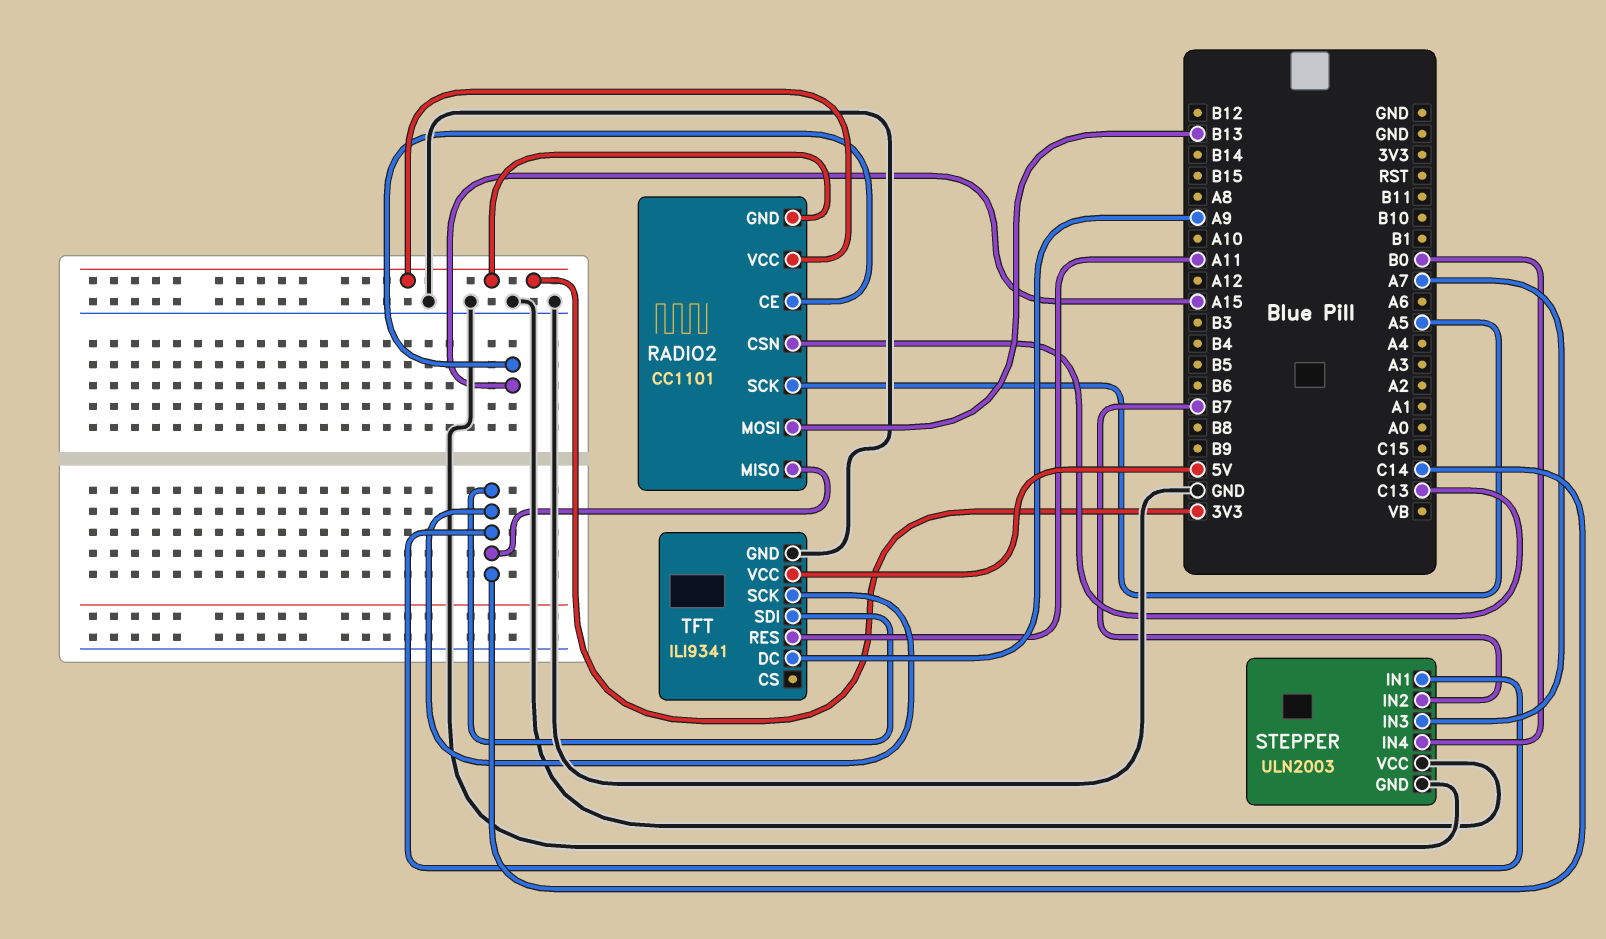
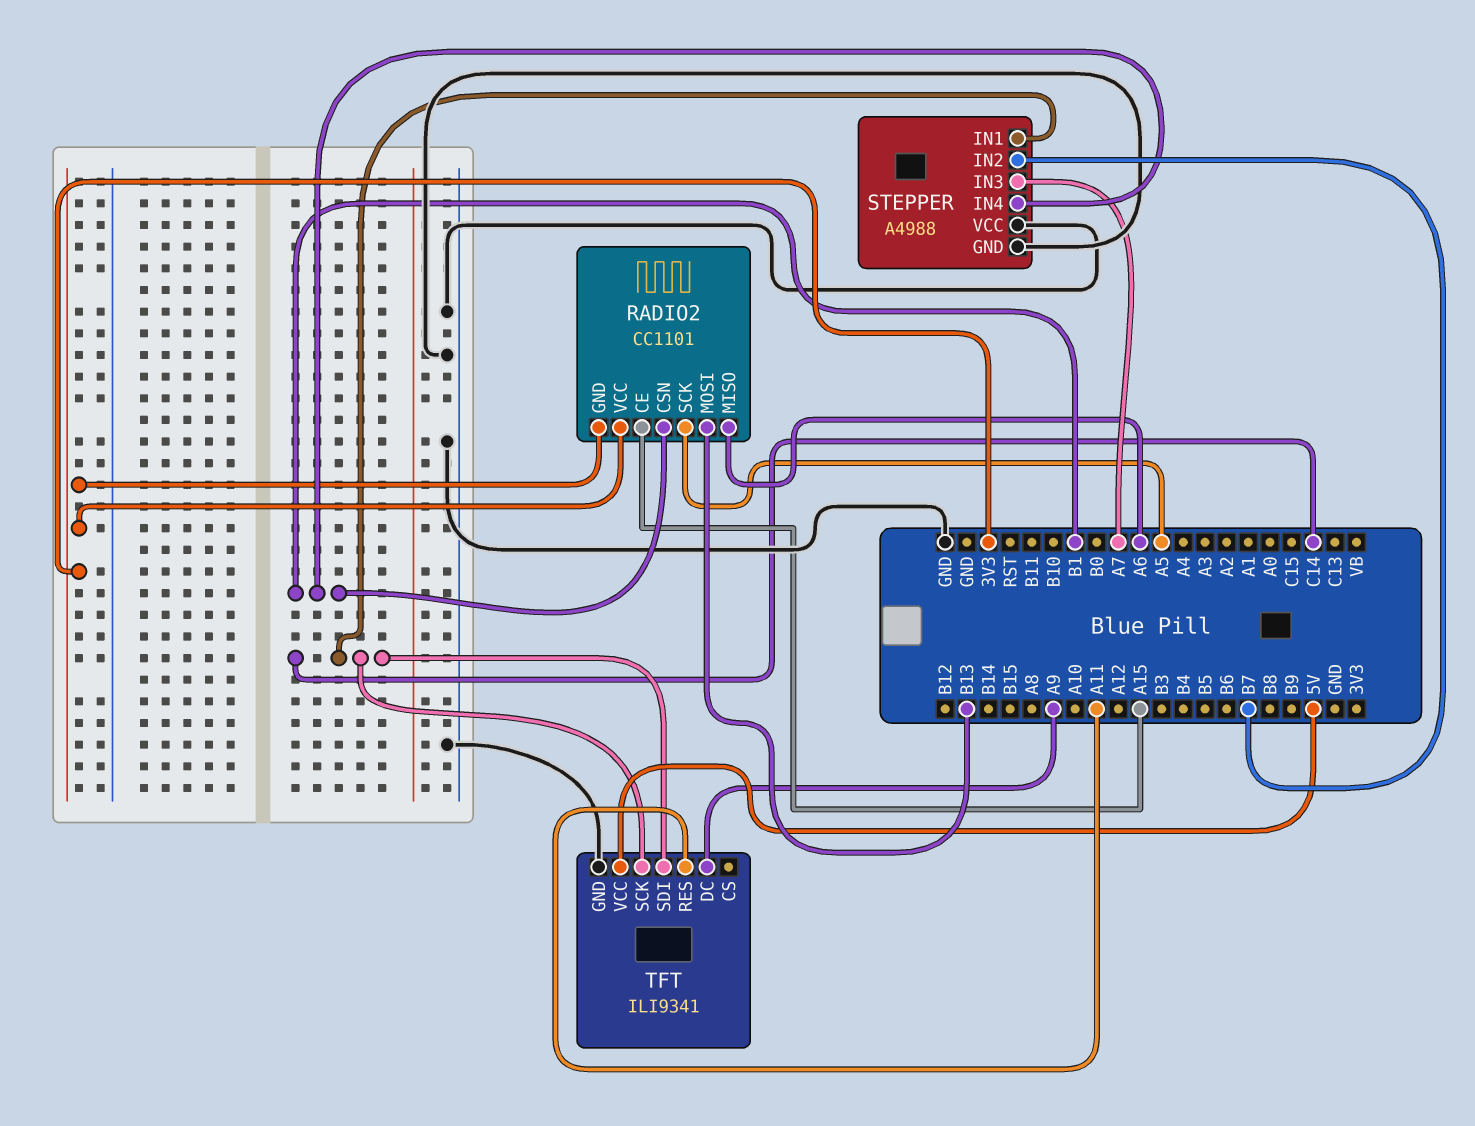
RADIO2 pin CSN: C13 -> B1
RADIO2 pin MISO: C14 -> A6
STEPPER: ULN2003 -> A4988
STEPPER pin IN4: B0 -> B1

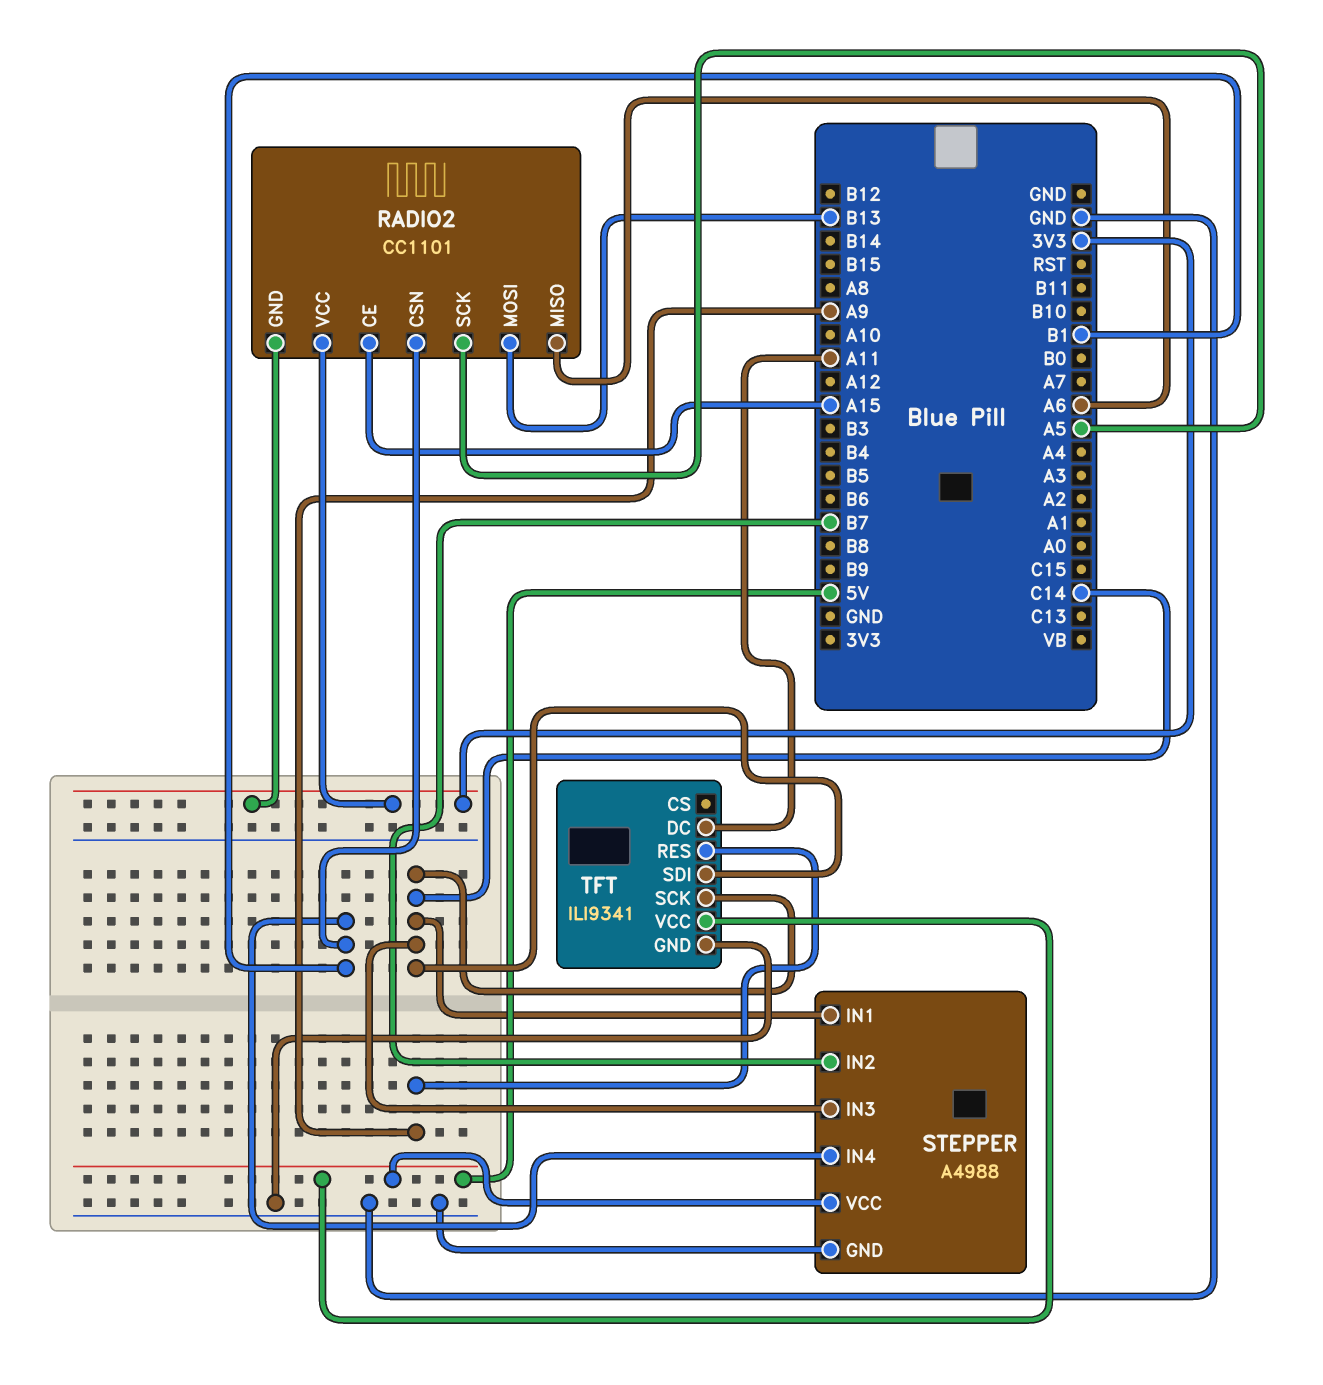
STEPPER pin IN3: A7 -> C14
STEPPER pin VCC: GND -> 5V
TFT pin DC: A9 -> A11
TFT pin RES: A11 -> A9

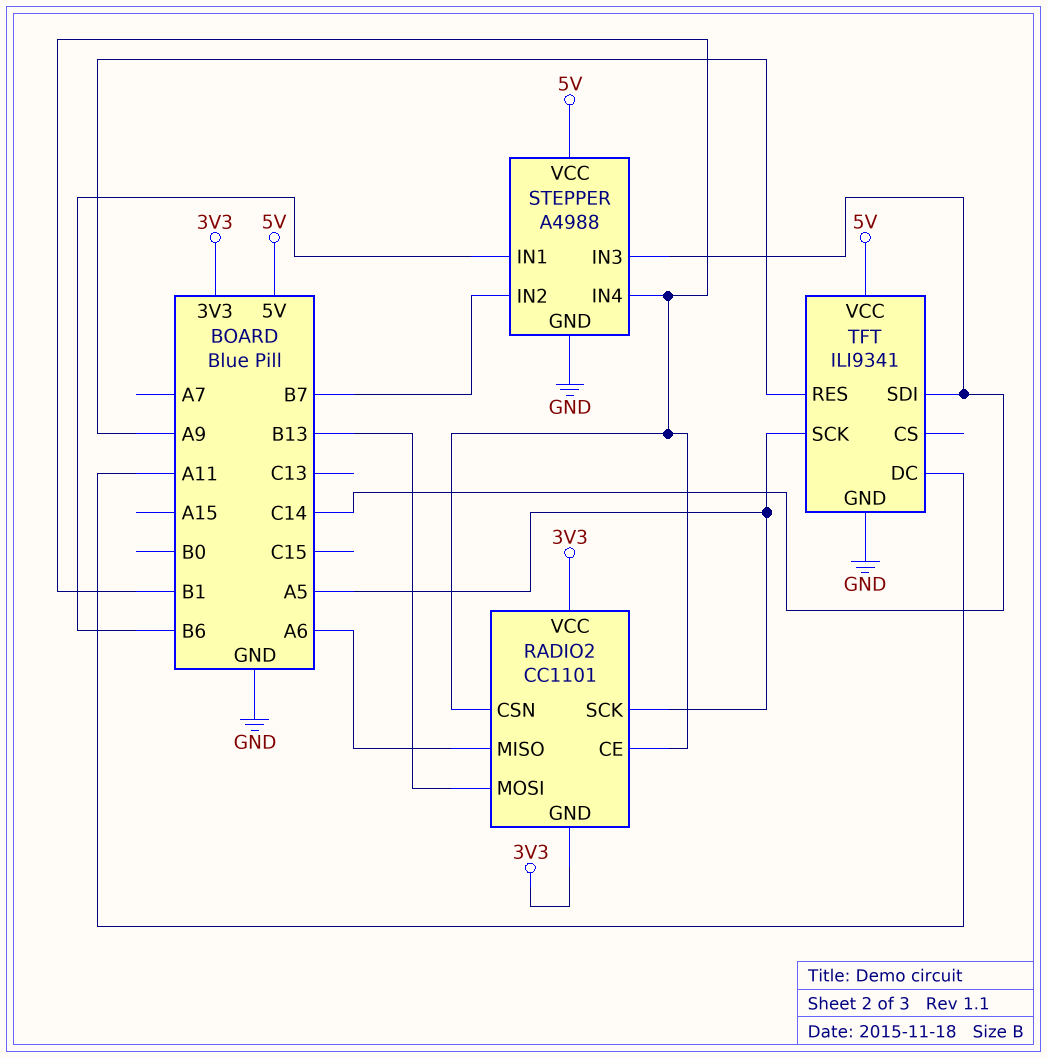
RADIO2 pin CE: A15 -> B1
STEPPER pin IN1: C14 -> B6
TFT pin SCK: C14 -> A5

